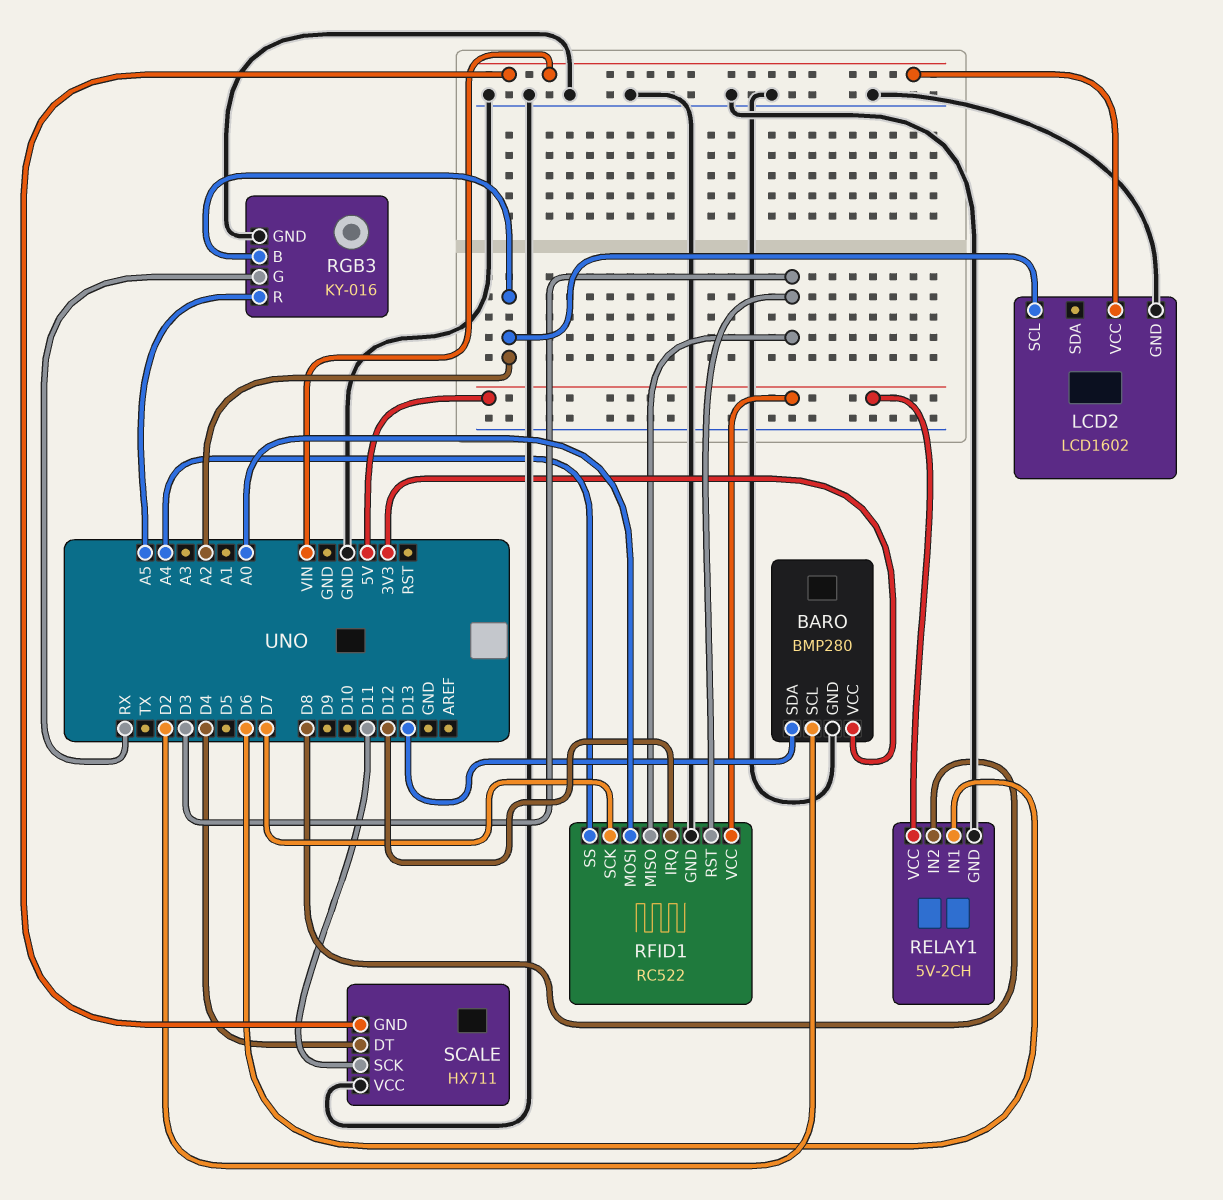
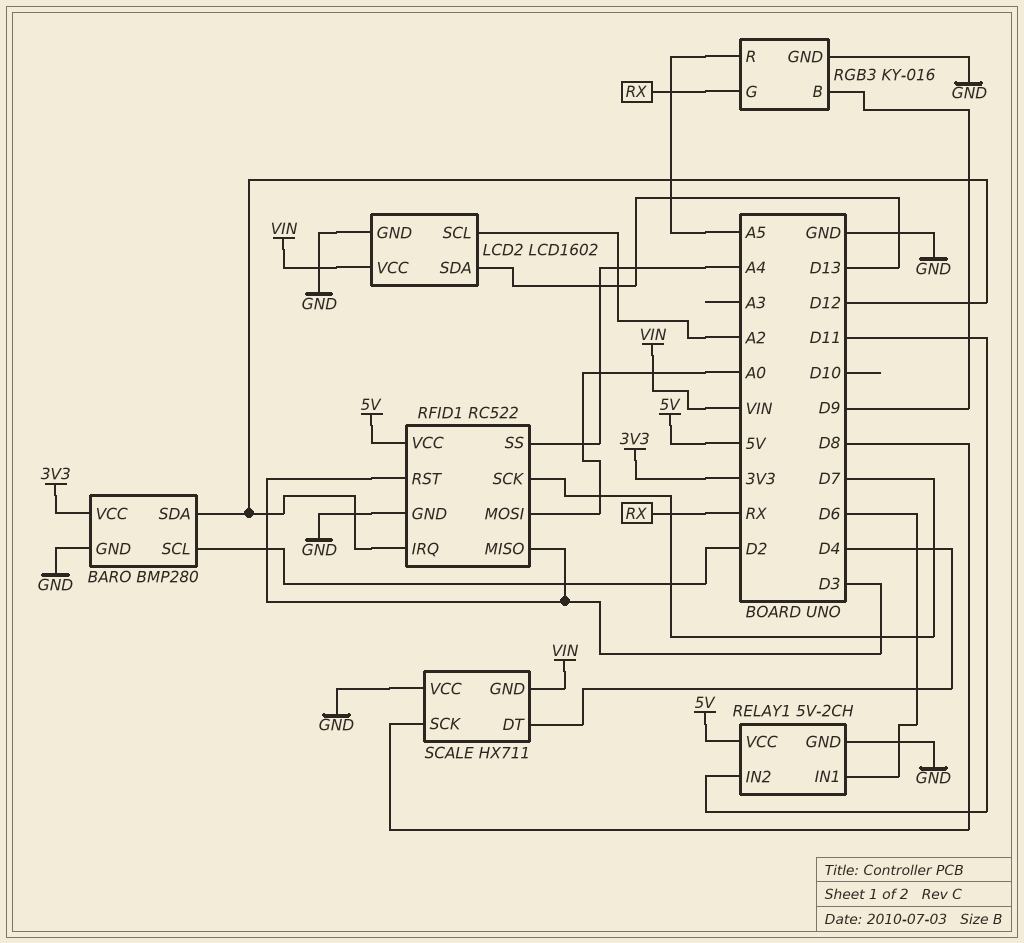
BARO pin SDA: D13 -> D12
LCD2 pin SDA: none -> D13
RELAY1 pin IN2: D8 -> D11
RGB3 pin B: A2 -> D9
SCALE pin SCK: D11 -> D8

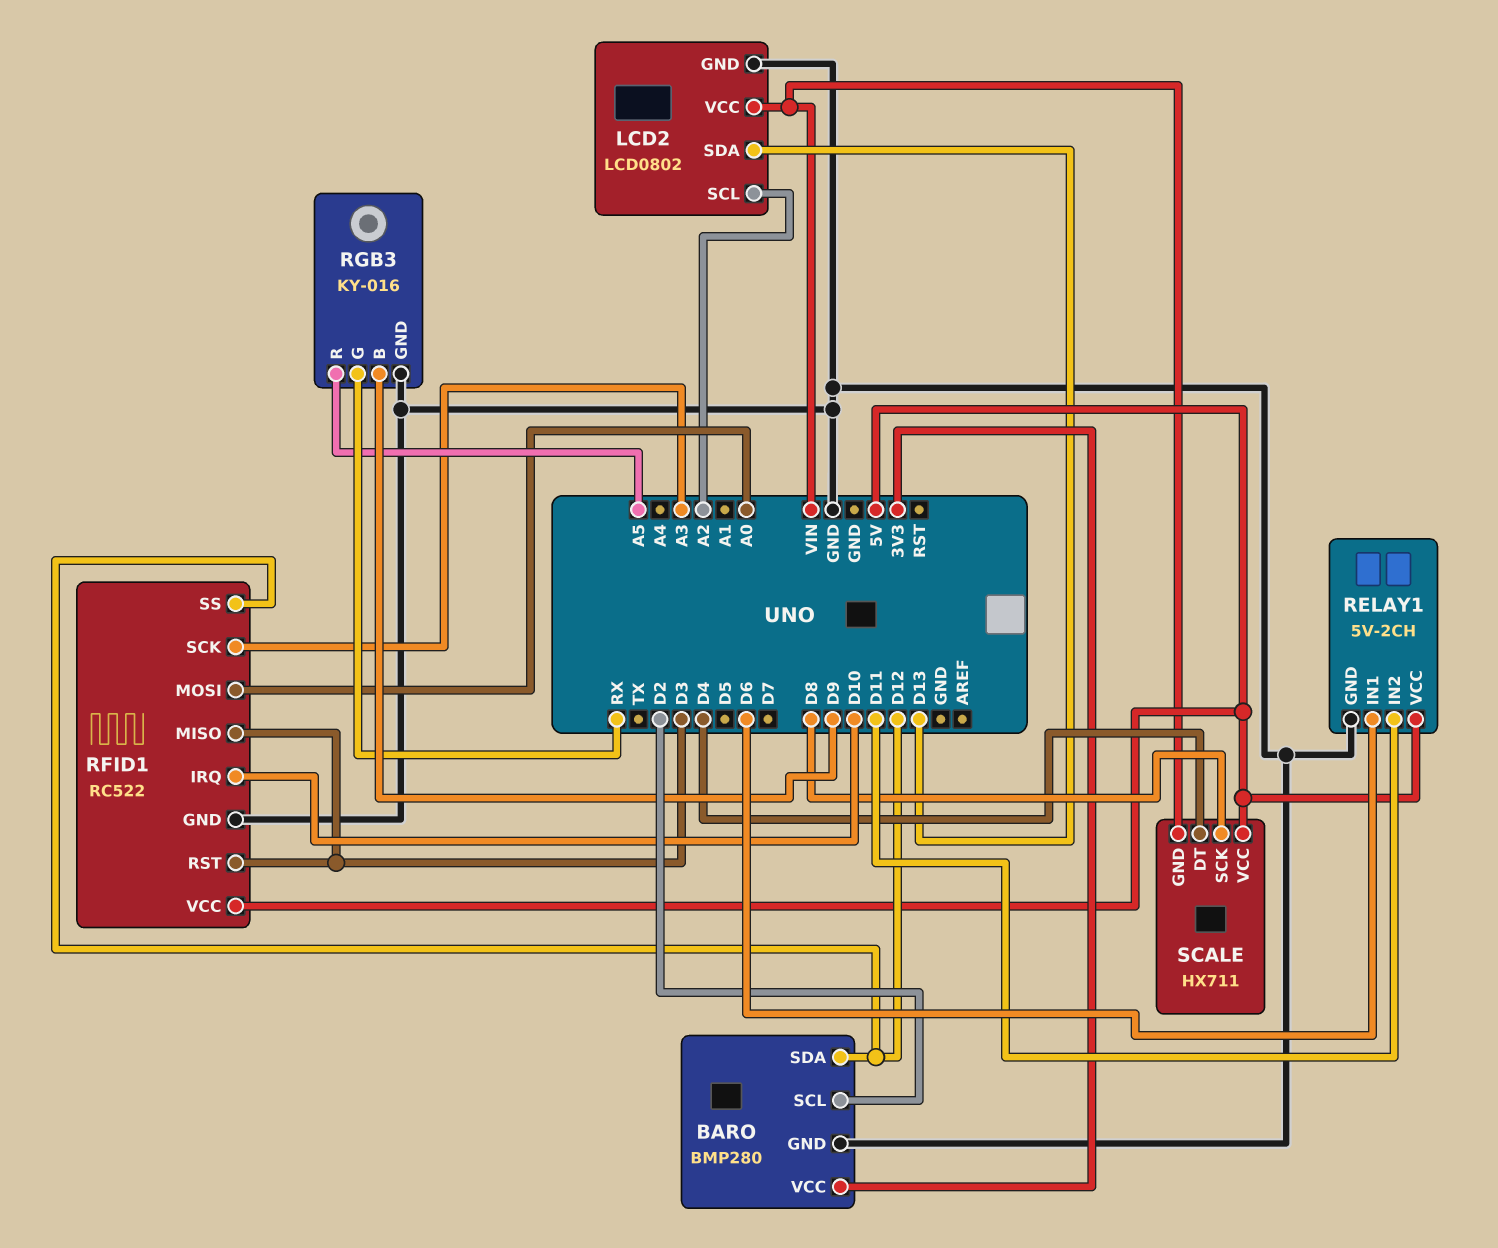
LCD2: LCD1602 -> LCD0802
RFID1 pin IRQ: D12 -> D10
RFID1 pin SCK: D7 -> A3
RFID1 pin SS: A4 -> D12
SCALE pin VCC: GND -> 5V

